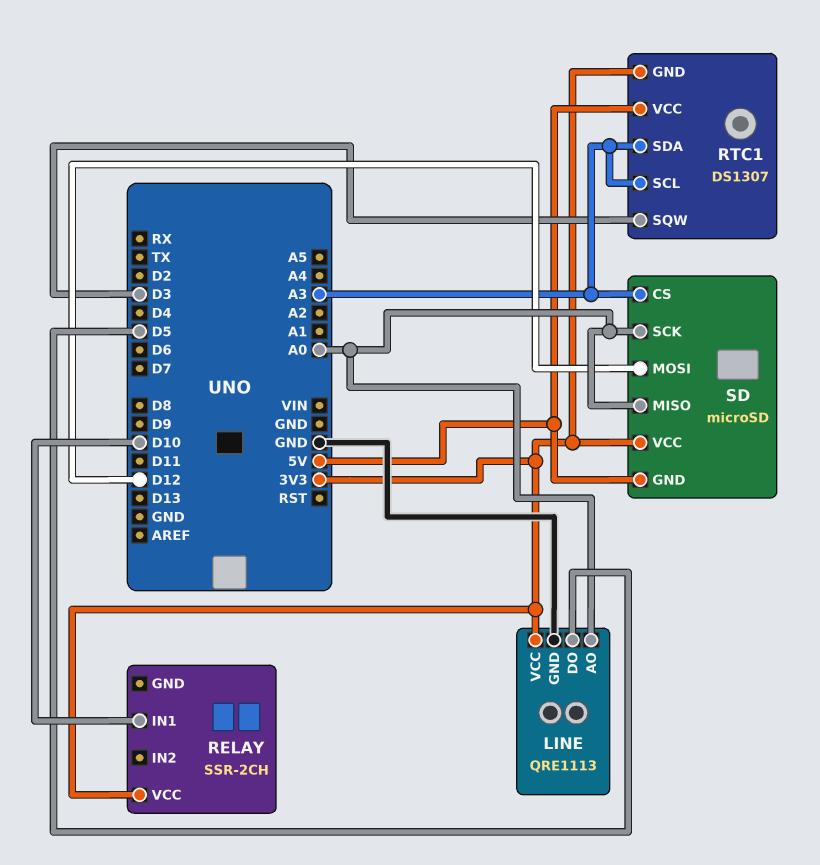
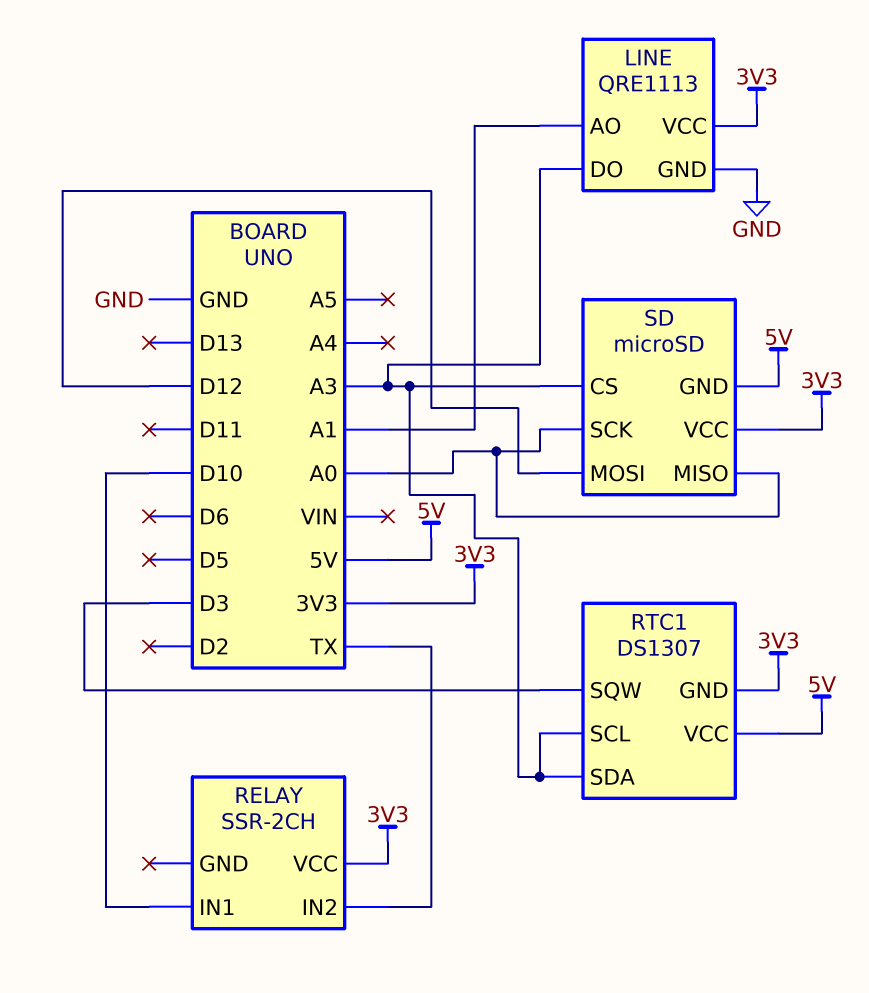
LINE pin AO: A0 -> A1
LINE pin DO: D5 -> A3
RELAY pin IN2: none -> TX

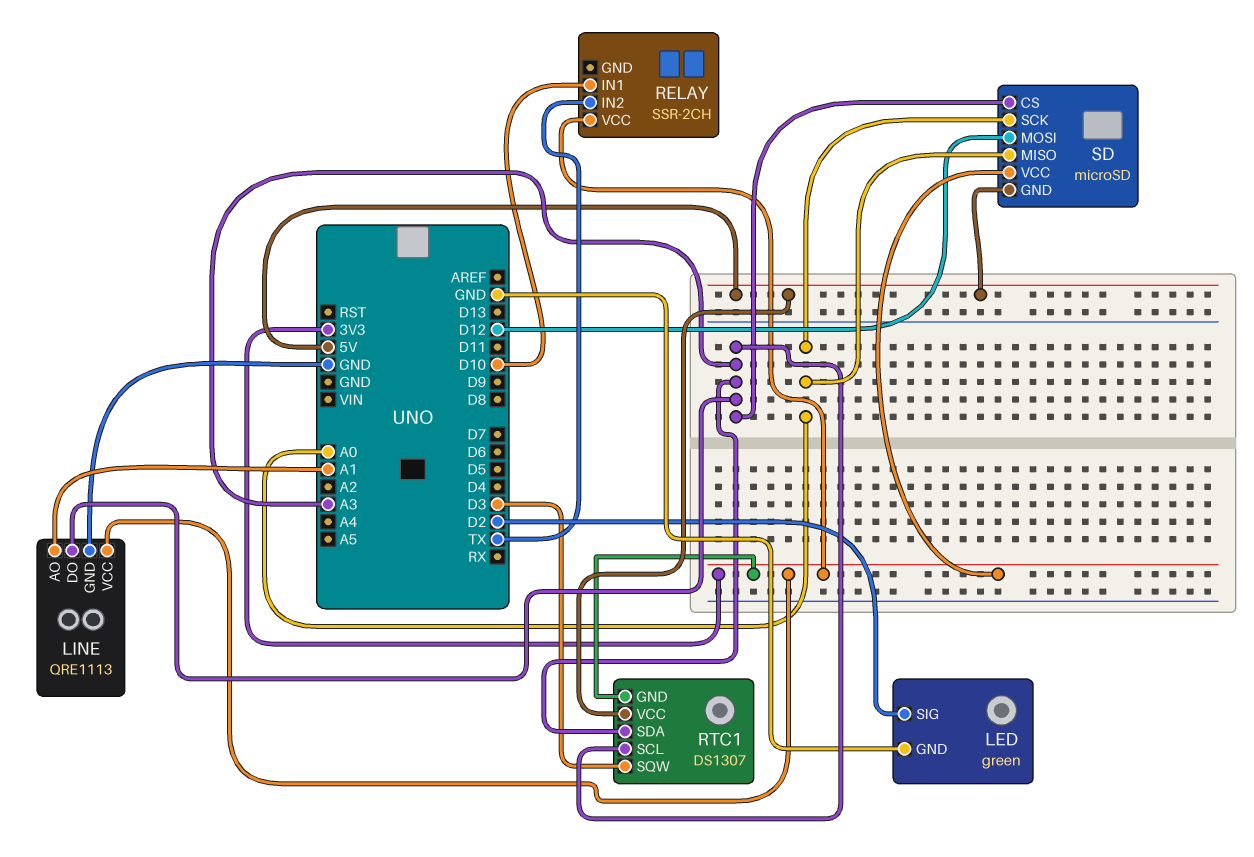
LED: none -> green
LED pin GND: none -> GND
LED pin SIG: none -> D2

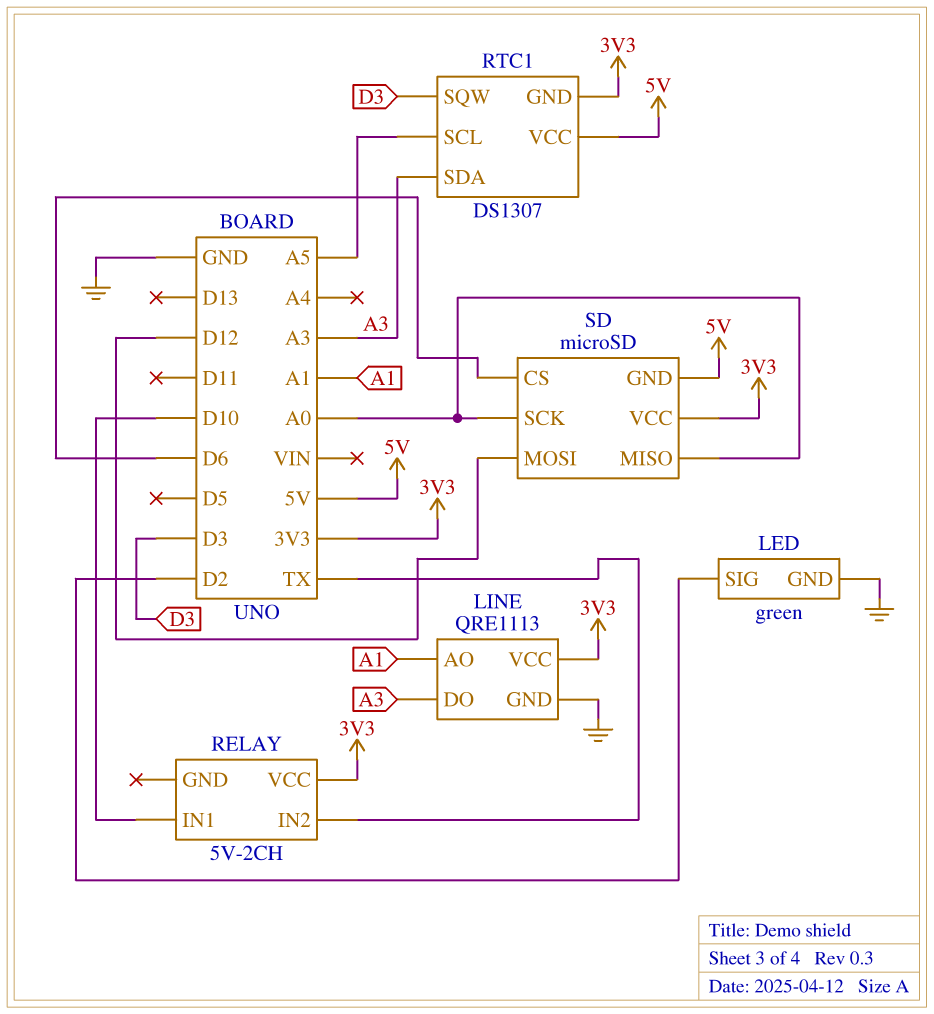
RELAY: SSR-2CH -> 5V-2CH
RTC1 pin SCL: A3 -> A5
SD pin CS: A3 -> D6

